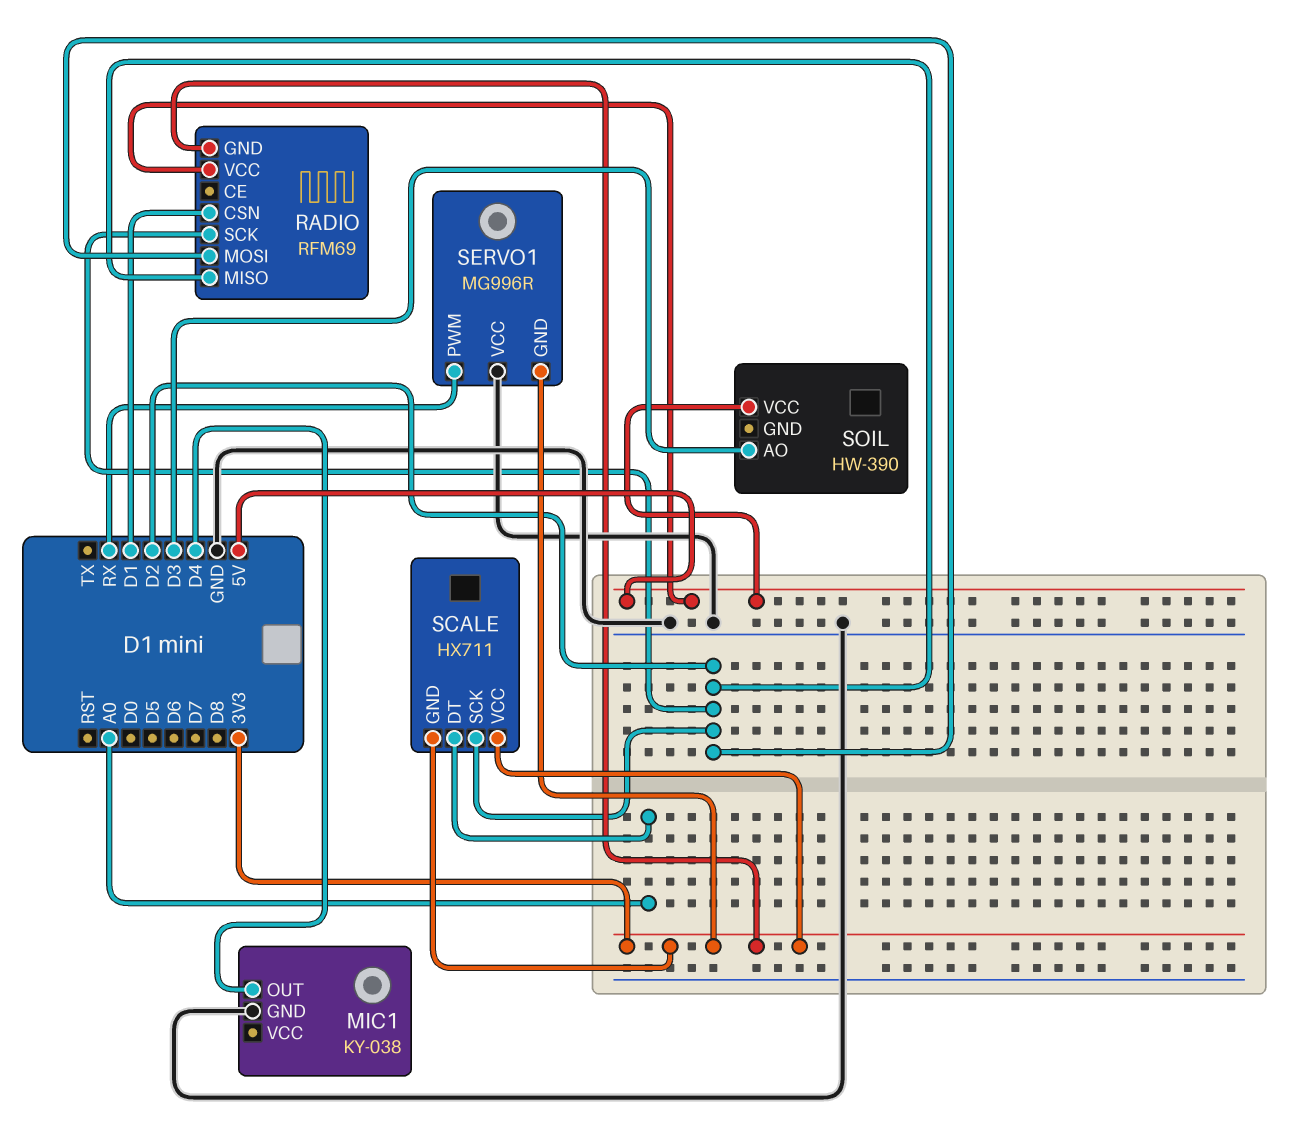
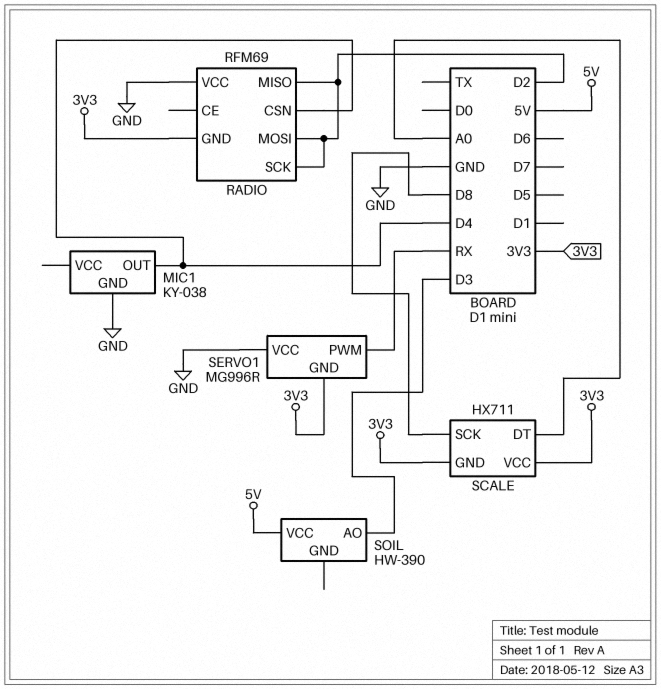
RADIO pin CSN: D1 -> D4
RADIO pin VCC: 5V -> GND
SCALE pin SCK: D2 -> D8

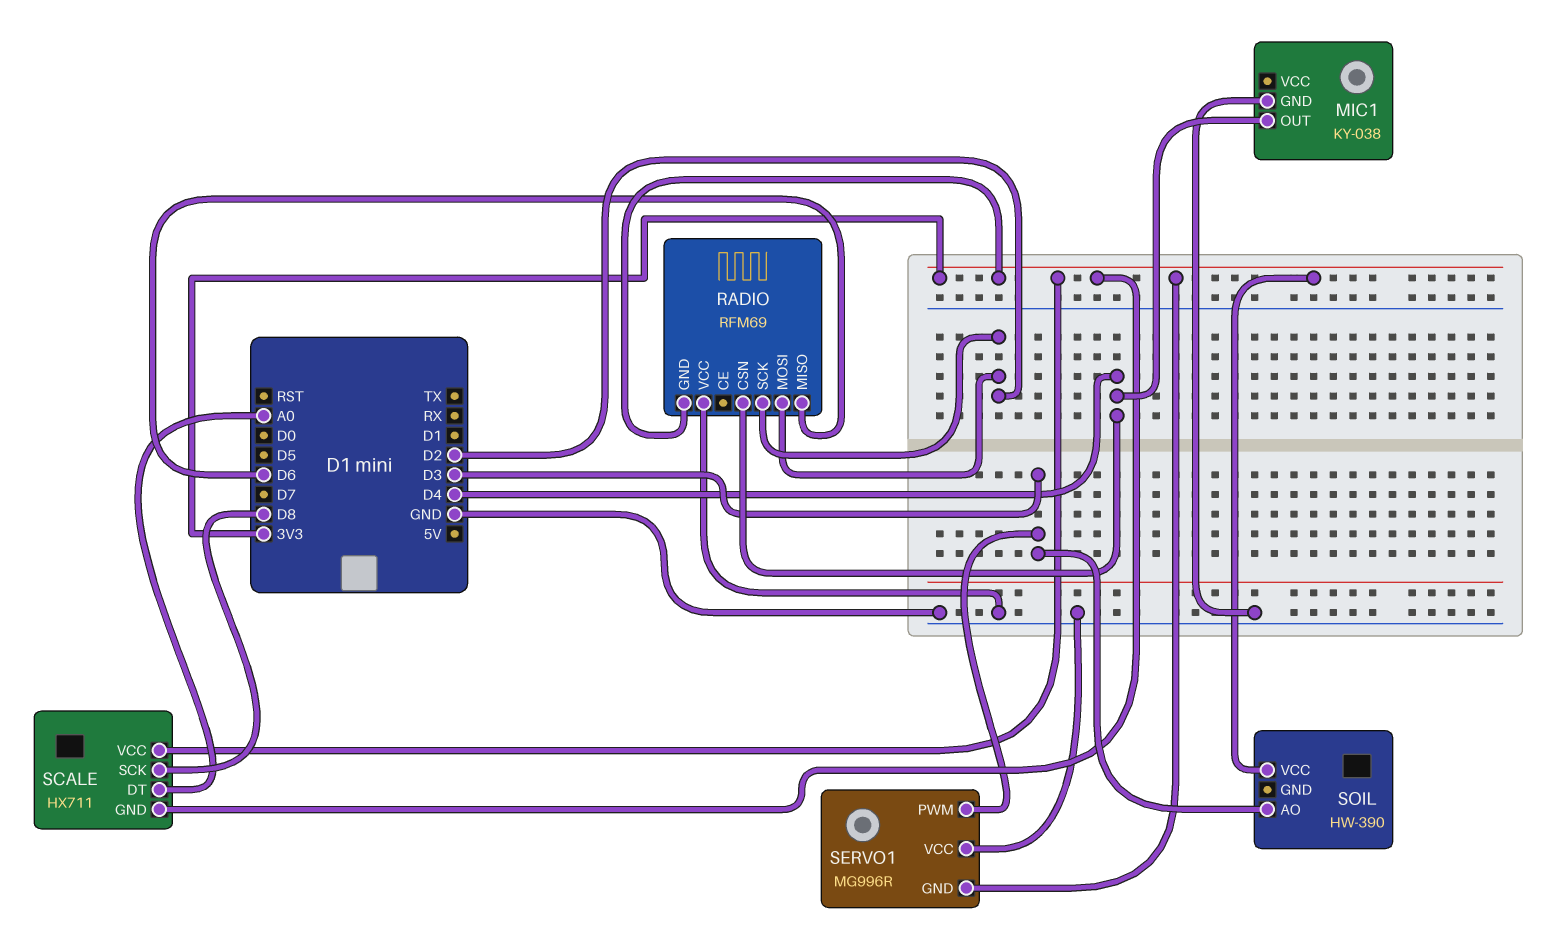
RADIO pin MISO: D2 -> D6
SERVO1 pin PWM: RX -> D3
SOIL pin VCC: 5V -> 3V3

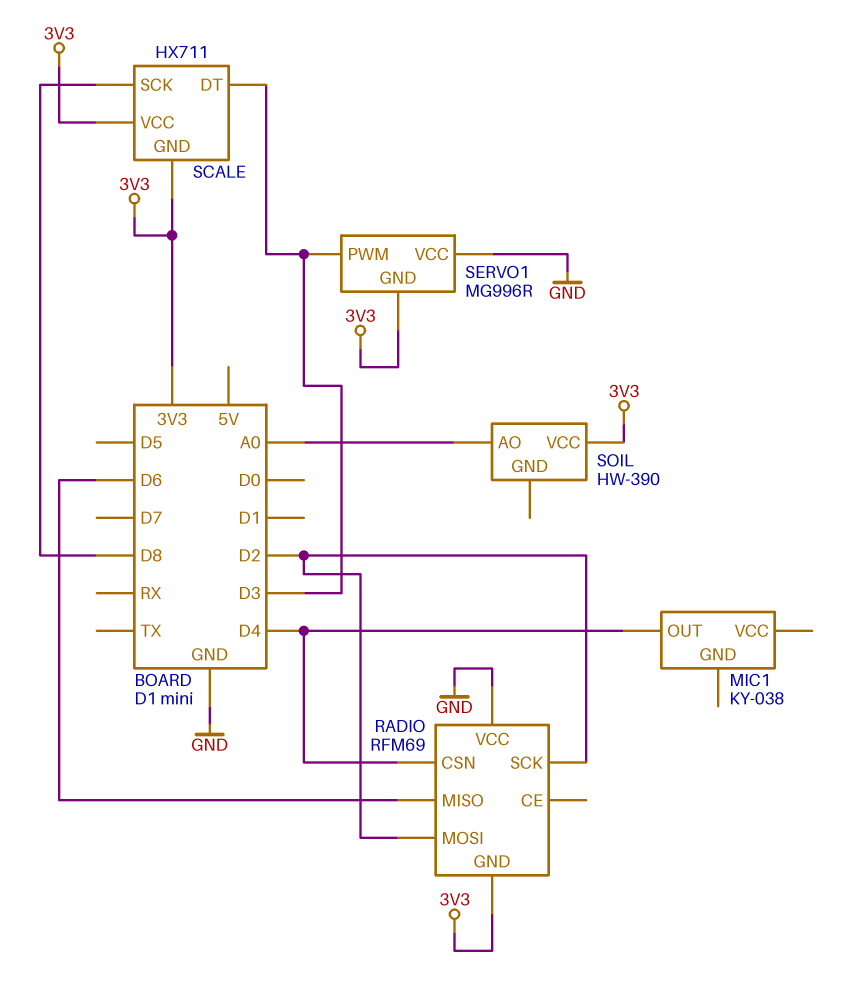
MIC1 pin GND: GND -> none
SCALE pin DT: A0 -> D3
SOIL pin AO: D3 -> A0

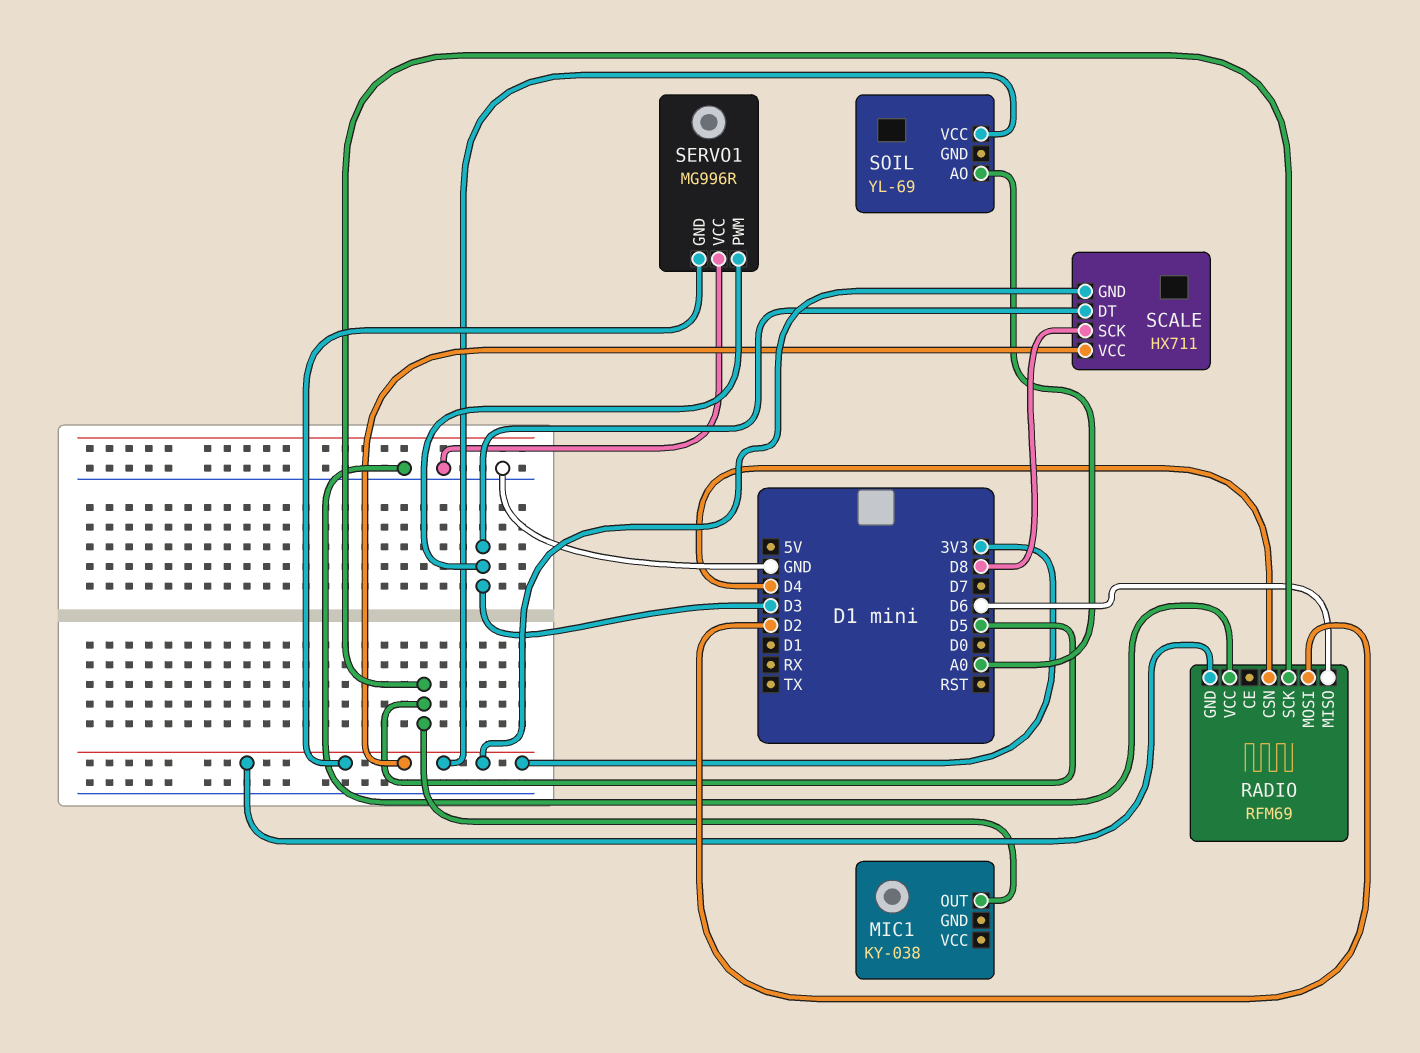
MIC1 pin OUT: D4 -> D5
RADIO pin SCK: D2 -> D5
SOIL: HW-390 -> YL-69

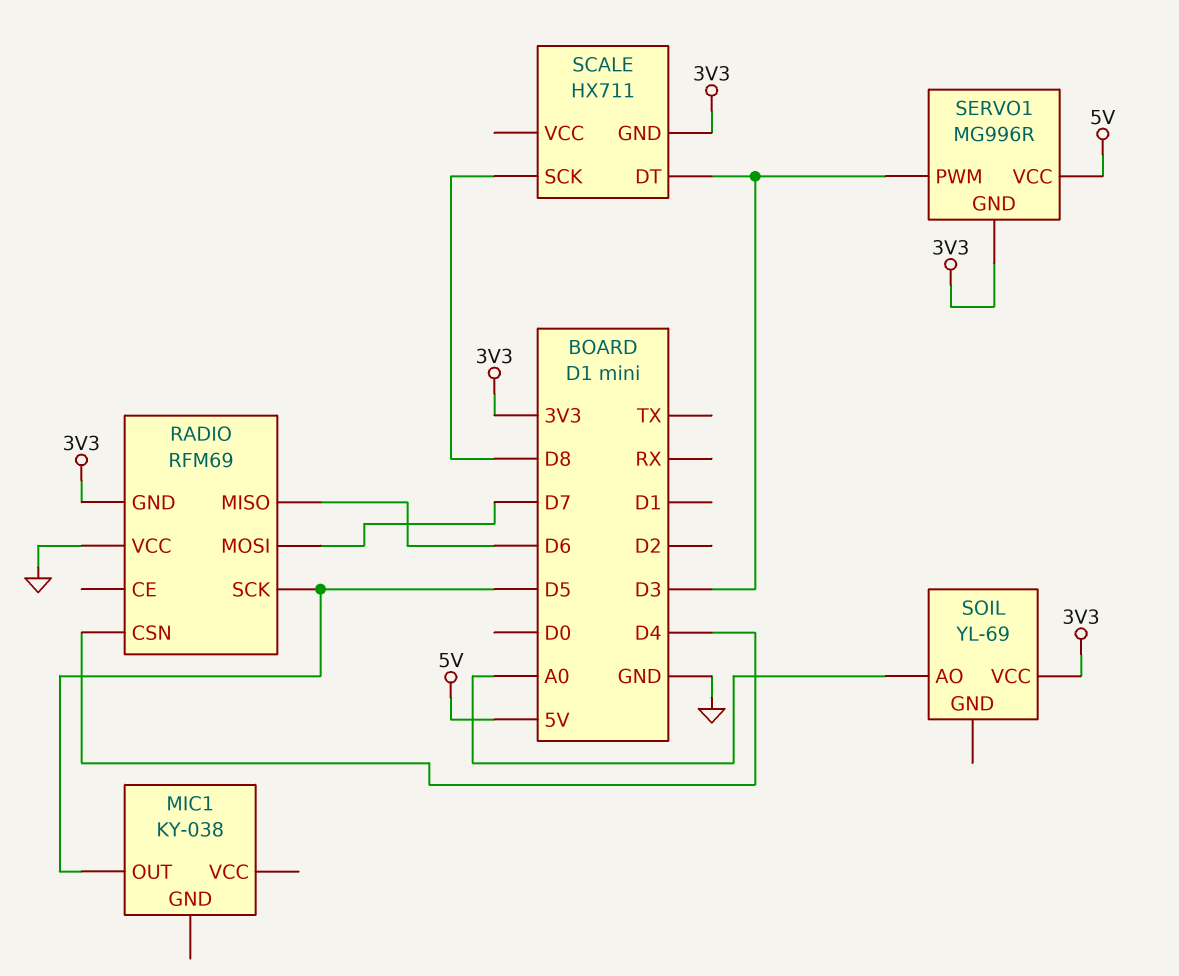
RADIO pin MOSI: D2 -> D7
SCALE pin VCC: 3V3 -> none
SERVO1 pin VCC: GND -> 5V

